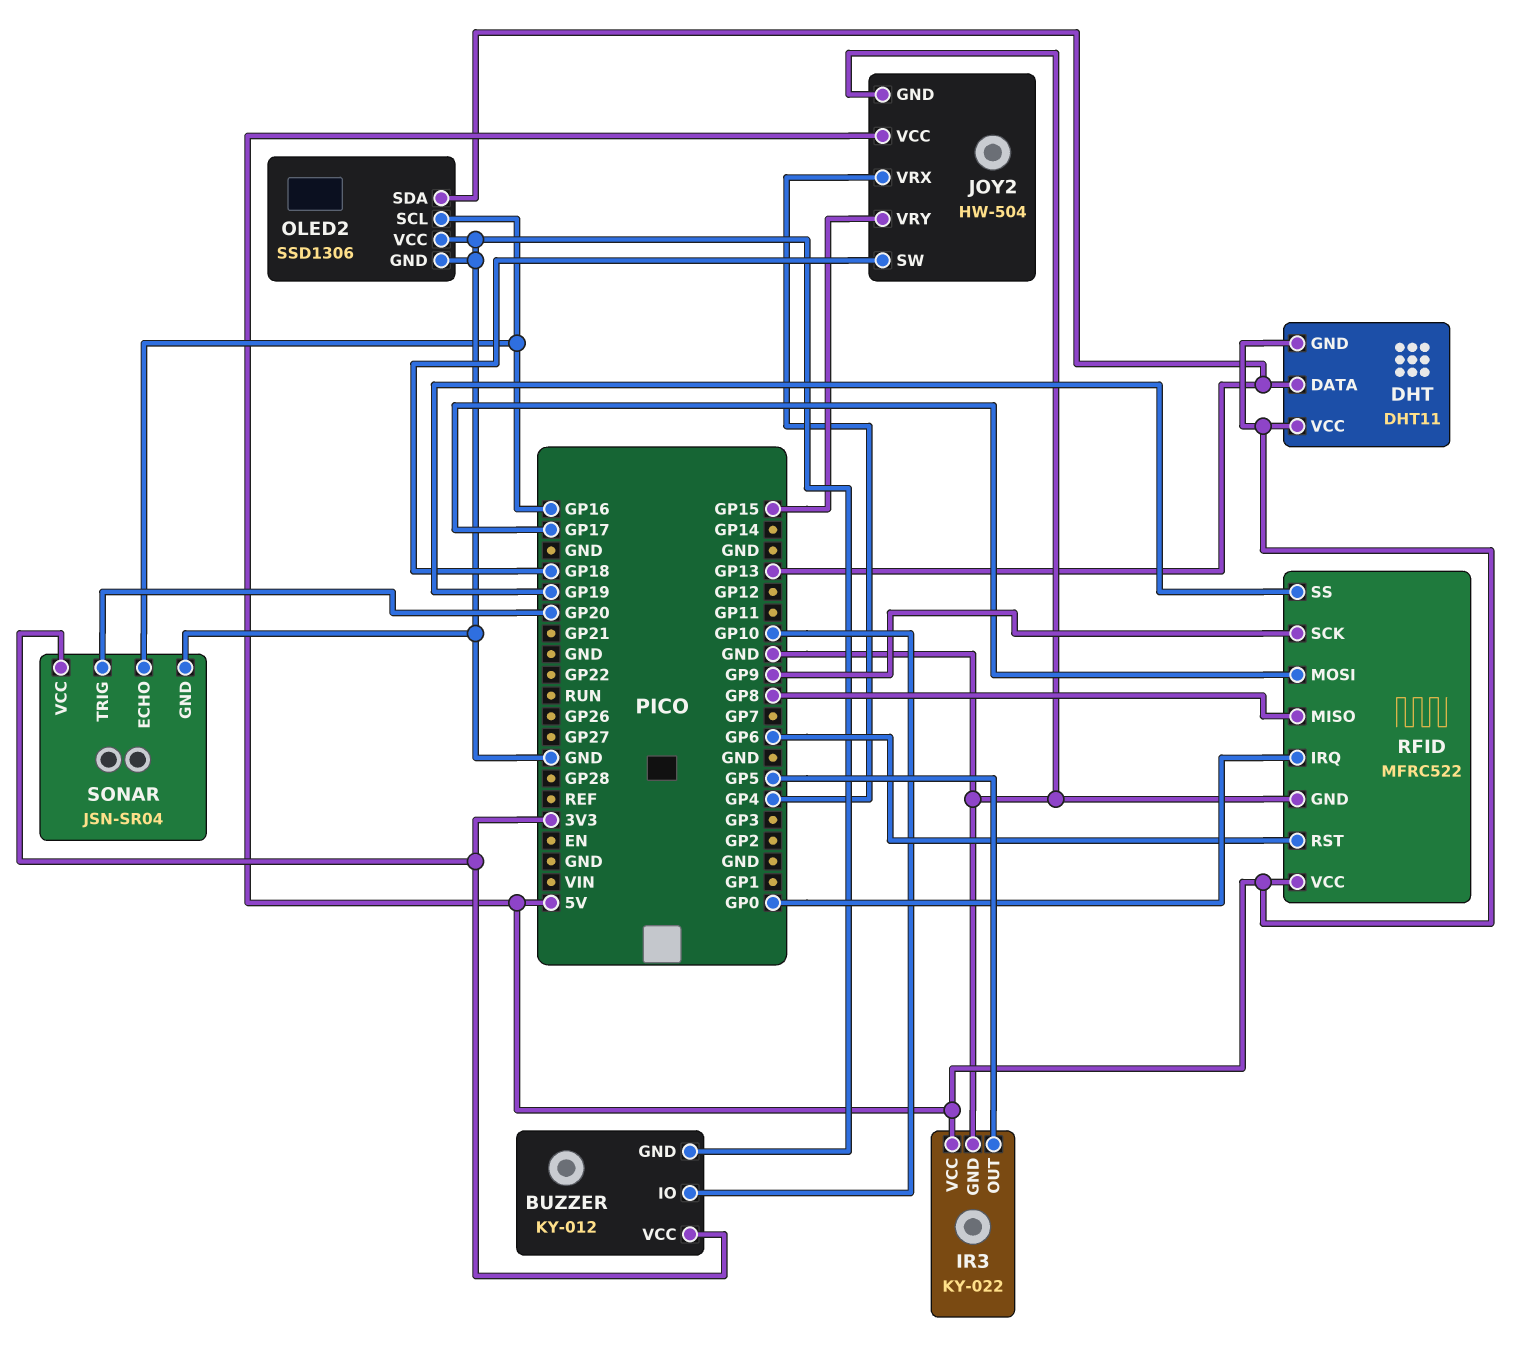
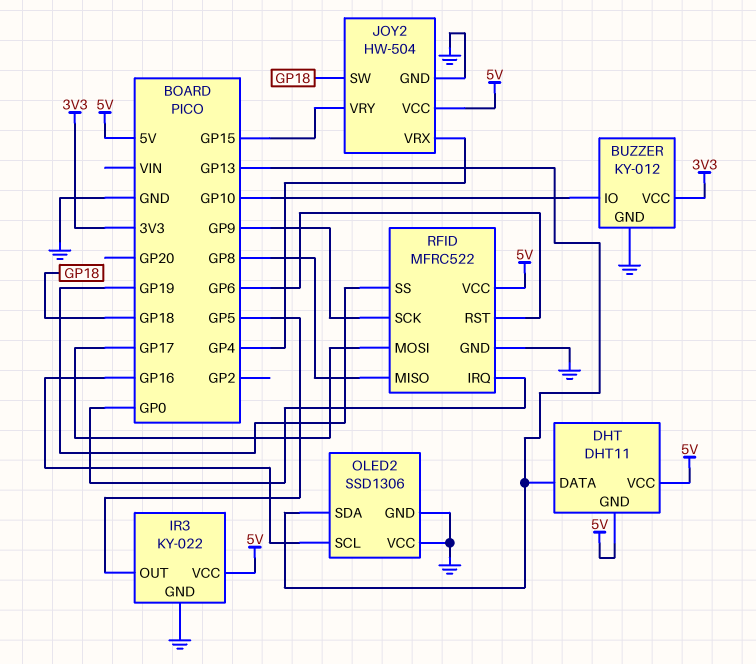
SONAR: JSN-SR04 -> none
SONAR pin ECHO: GP16 -> none
SONAR pin GND: GND -> none
SONAR pin TRIG: GP20 -> none
SONAR pin VCC: 3V3 -> none

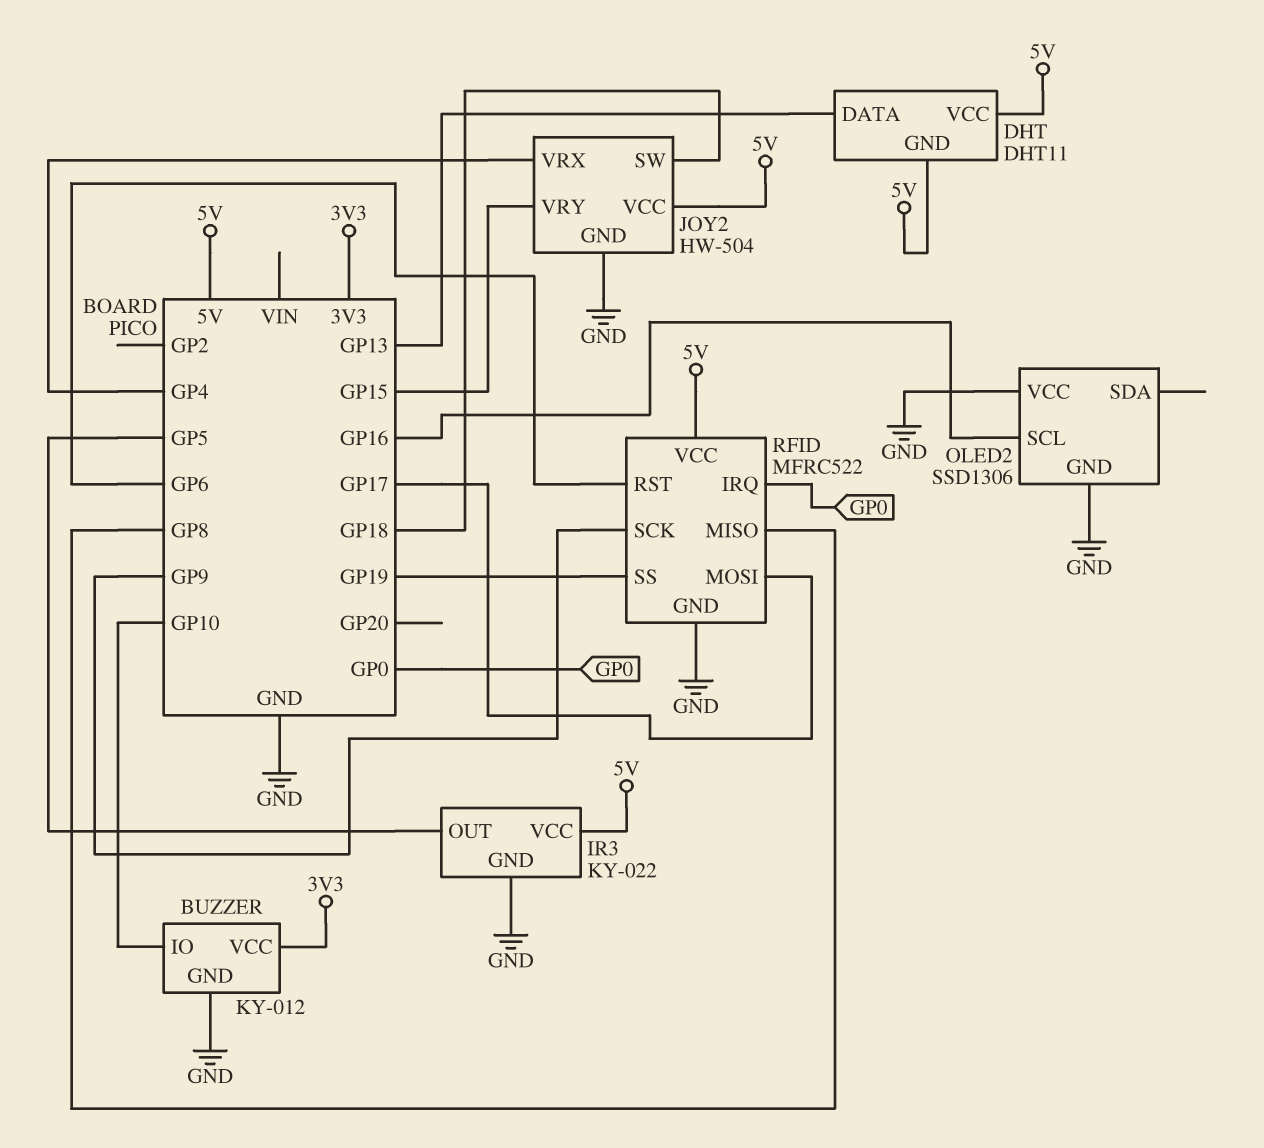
OLED2 pin SDA: GP13 -> none

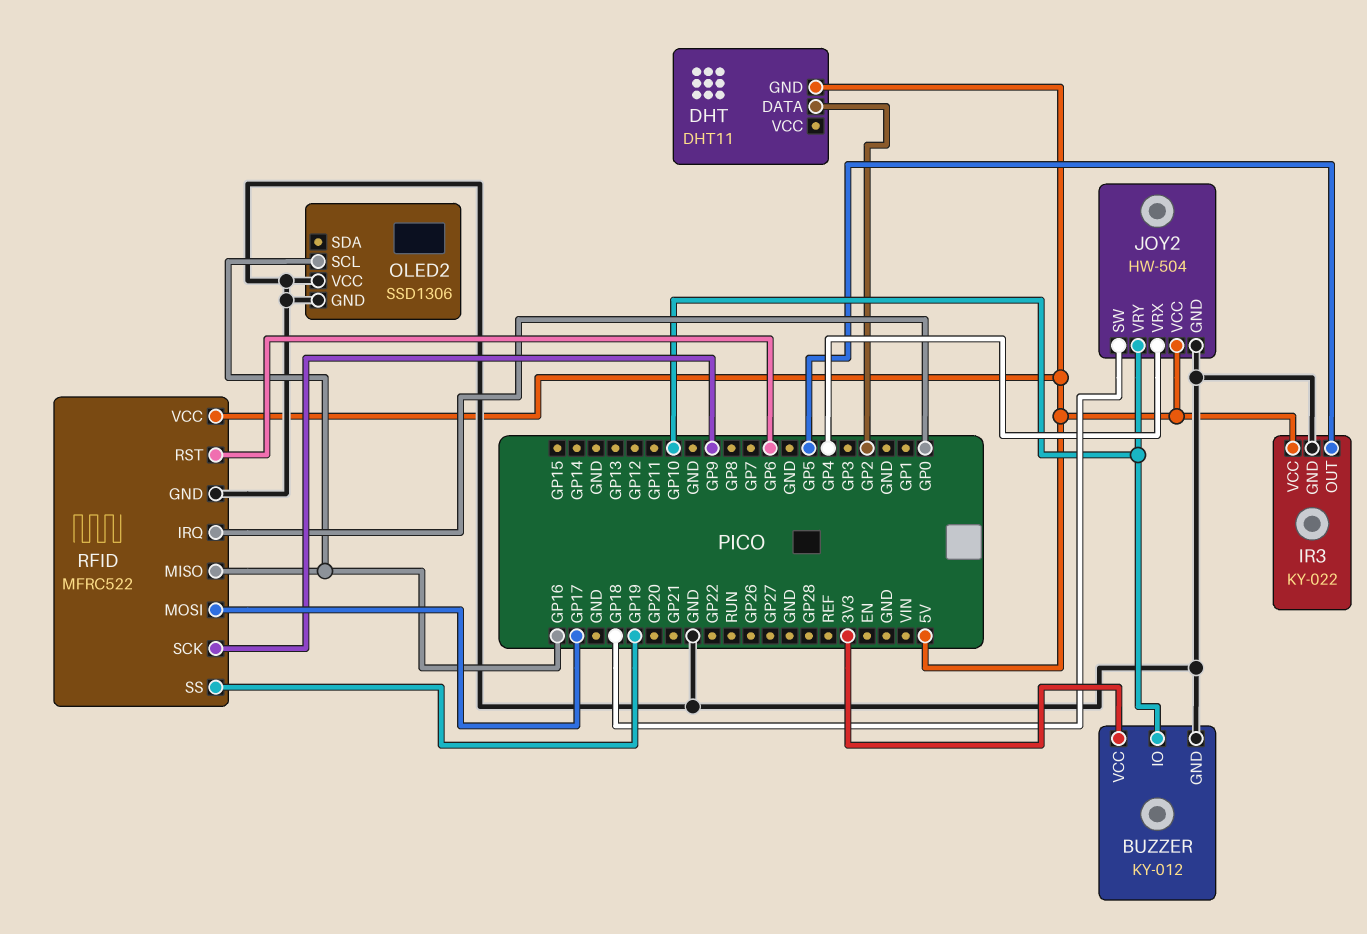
DHT pin DATA: GP13 -> GP2
DHT pin VCC: 5V -> none
JOY2 pin VRY: GP15 -> GP10
RFID pin MISO: GP8 -> GP16

